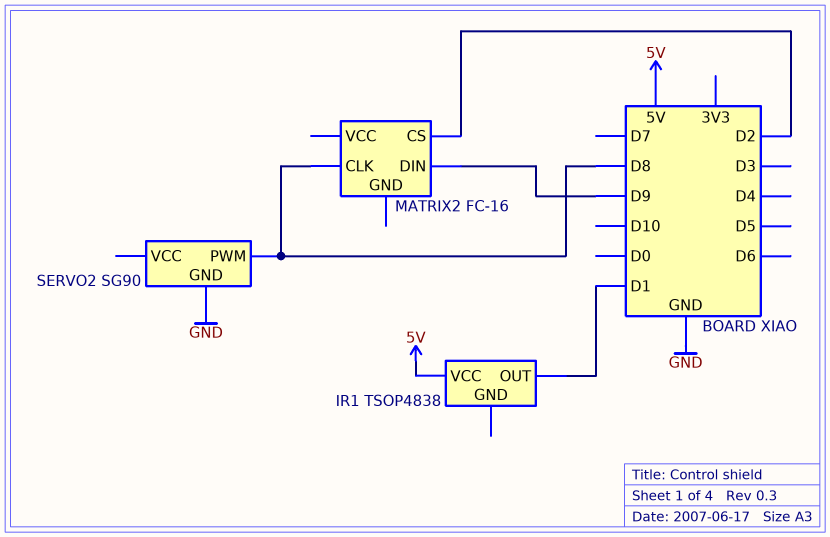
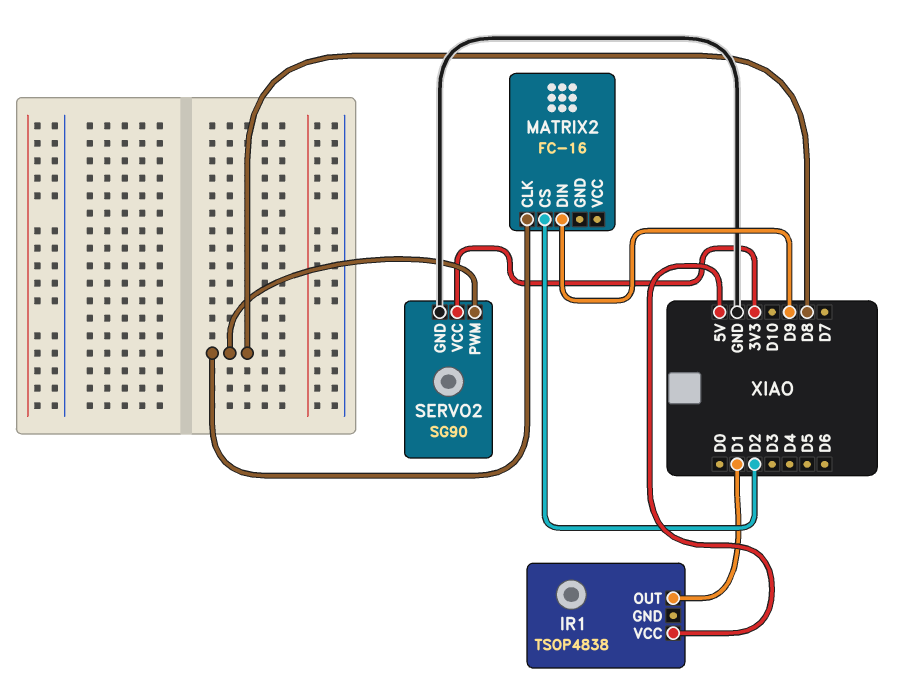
SERVO2 pin VCC: none -> 3V3

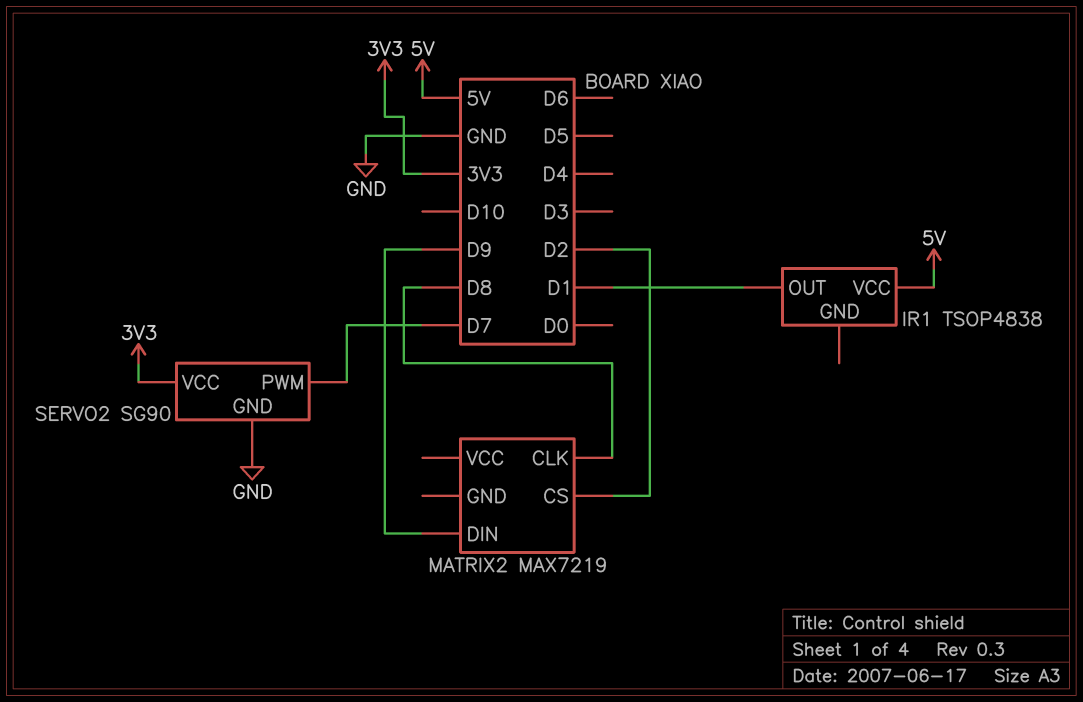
MATRIX2: FC-16 -> MAX7219
SERVO2 pin PWM: D8 -> D7

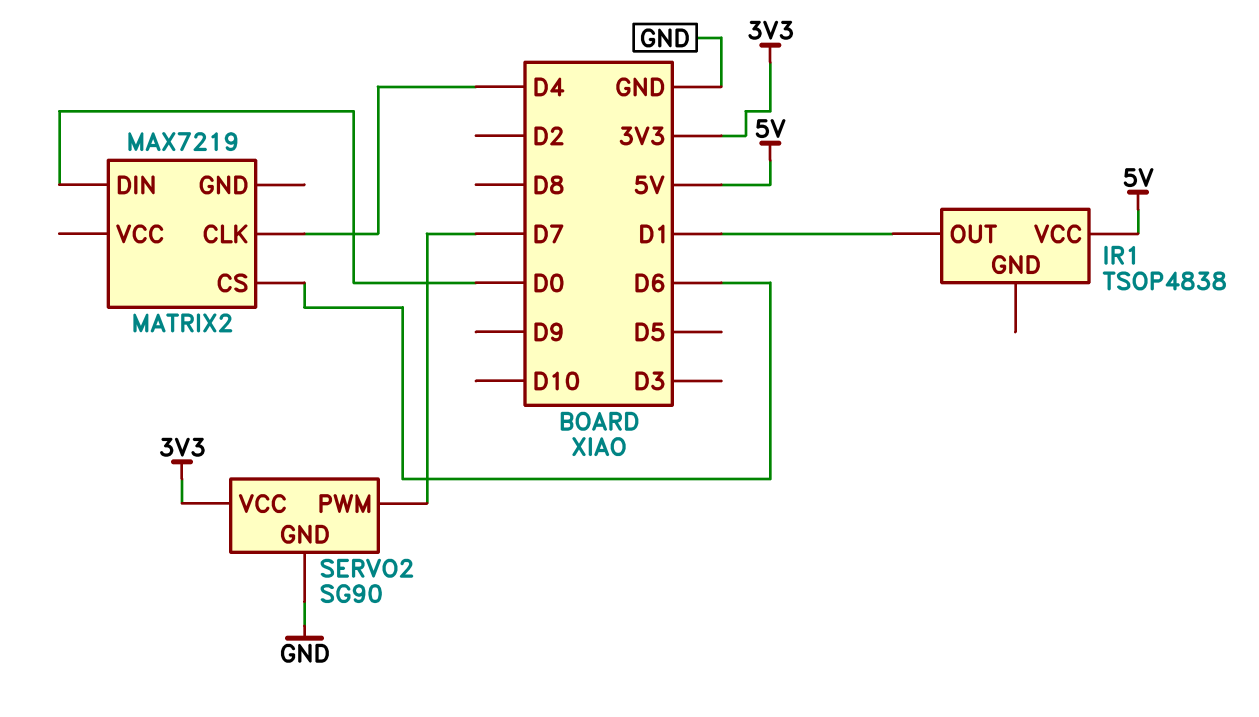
MATRIX2 pin CLK: D8 -> D4
MATRIX2 pin CS: D2 -> D6
MATRIX2 pin DIN: D9 -> D0

